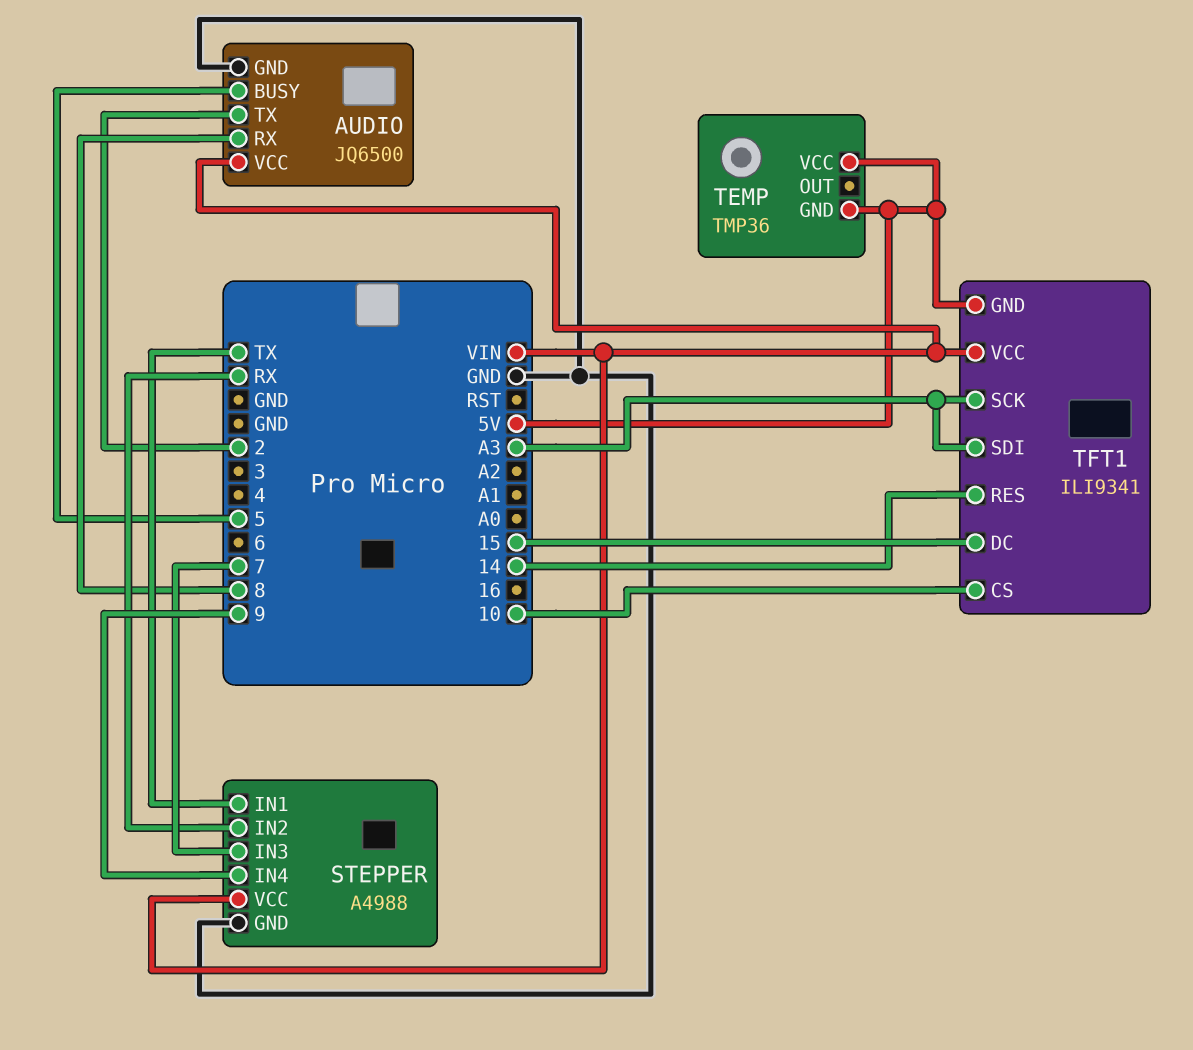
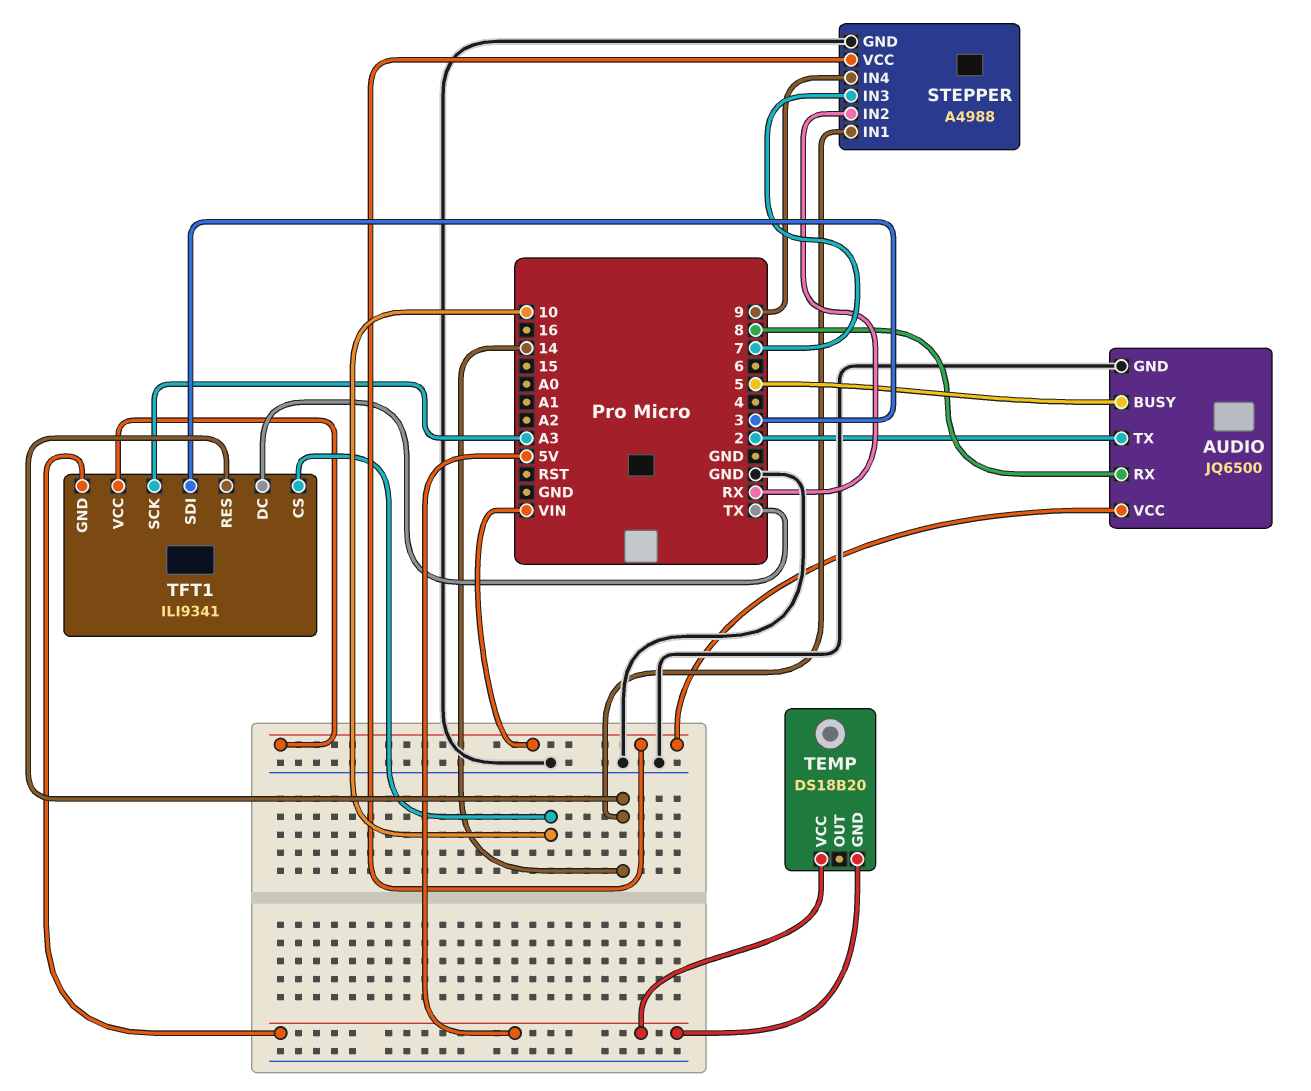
STEPPER pin IN1: TX -> 14
TEMP: TMP36 -> DS18B20
TFT1 pin DC: 15 -> TX
TFT1 pin SDI: A3 -> 3

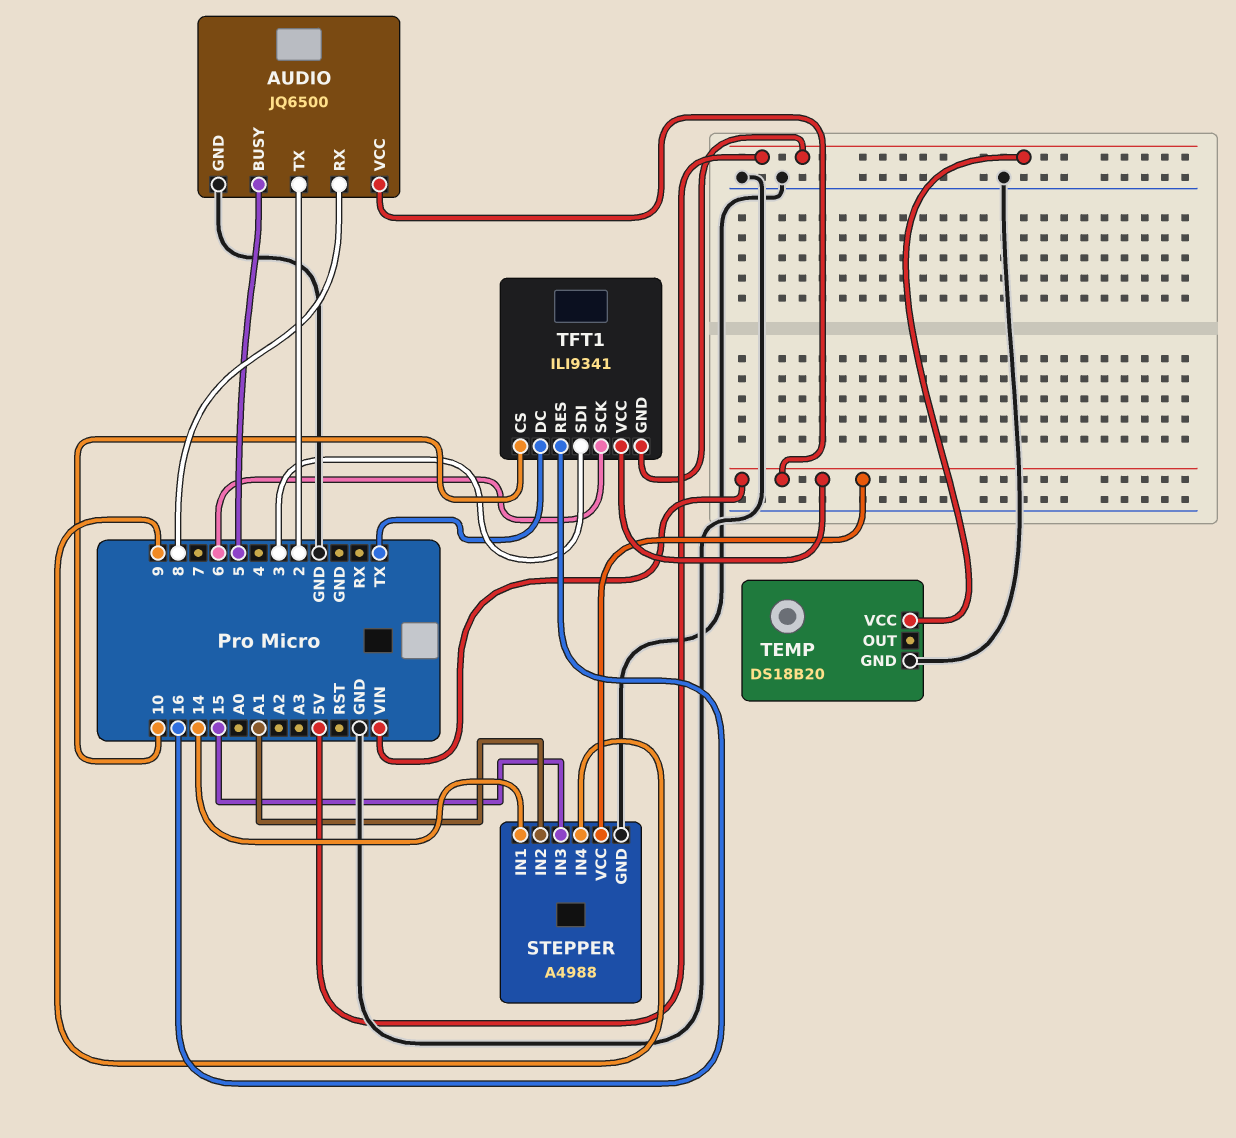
STEPPER pin IN2: RX -> A1
STEPPER pin IN3: 7 -> 15
TEMP pin GND: 5V -> GND
TFT1 pin RES: 14 -> 16
TFT1 pin SCK: A3 -> 6

